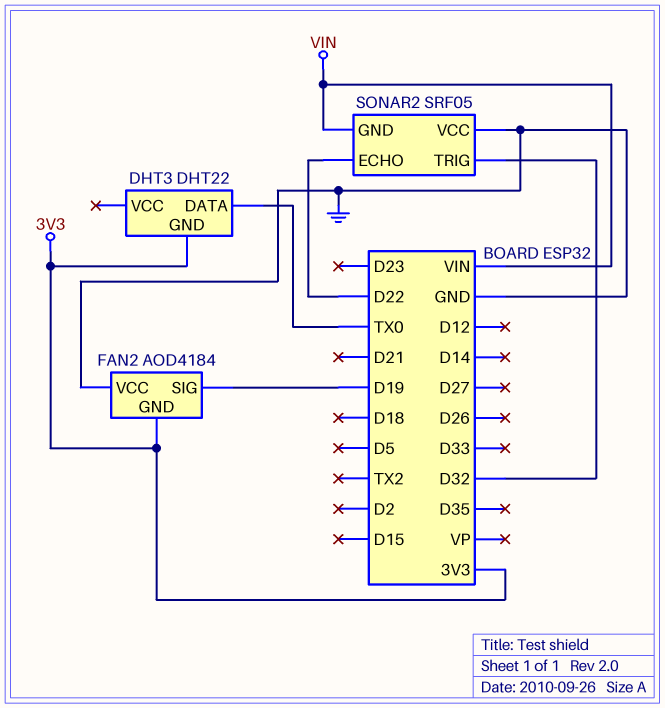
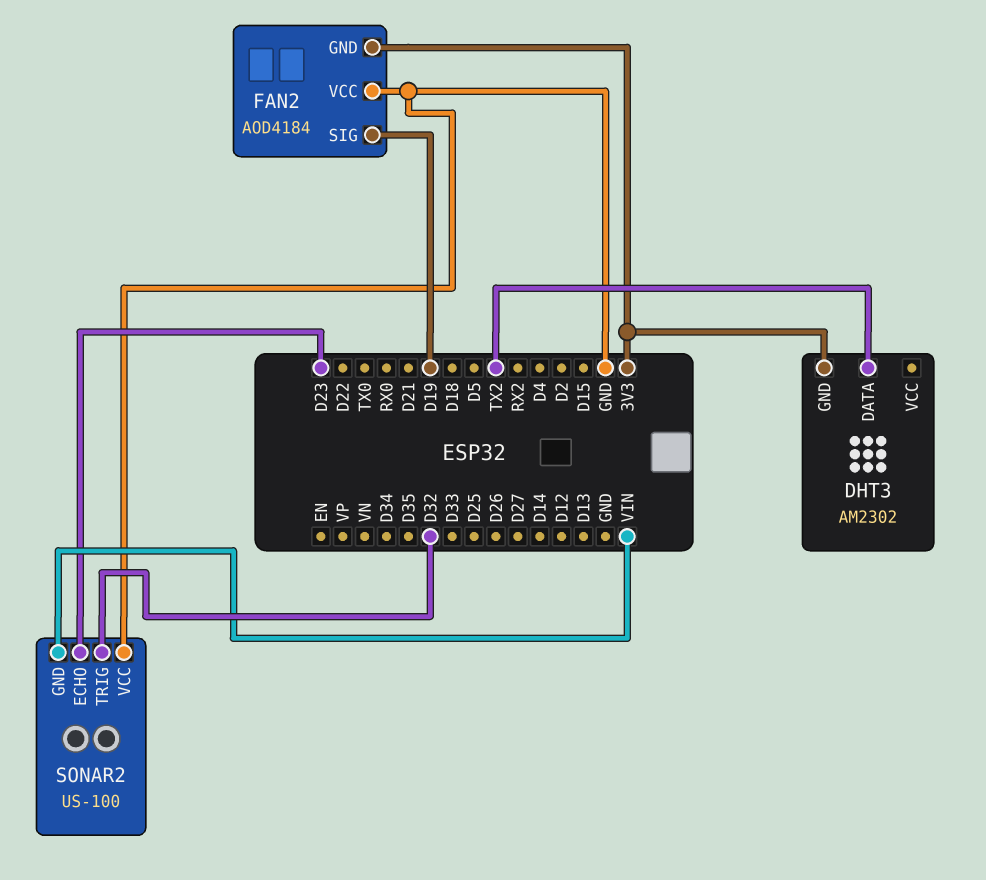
DHT3: DHT22 -> AM2302
DHT3 pin DATA: TX0 -> TX2
SONAR2: SRF05 -> US-100
SONAR2 pin ECHO: D22 -> D23

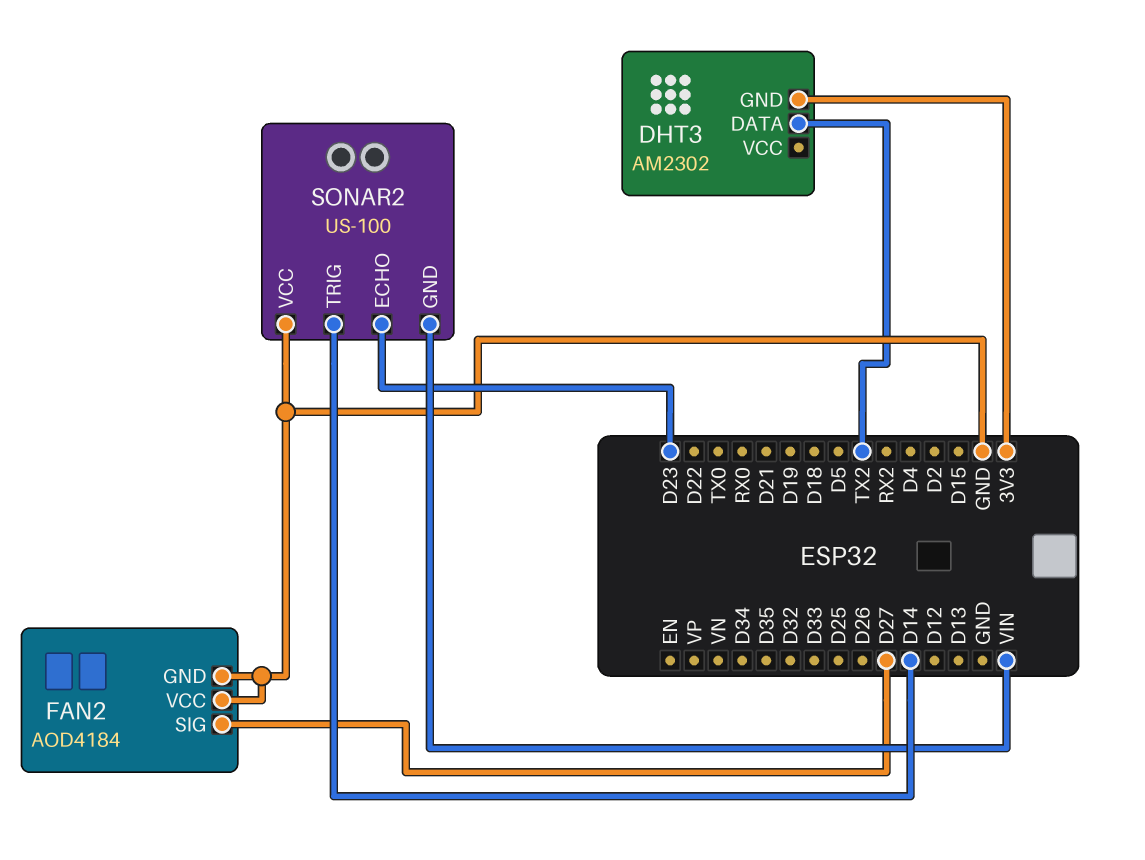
FAN2 pin GND: 3V3 -> GND
FAN2 pin SIG: D19 -> D27
SONAR2 pin TRIG: D32 -> D14

